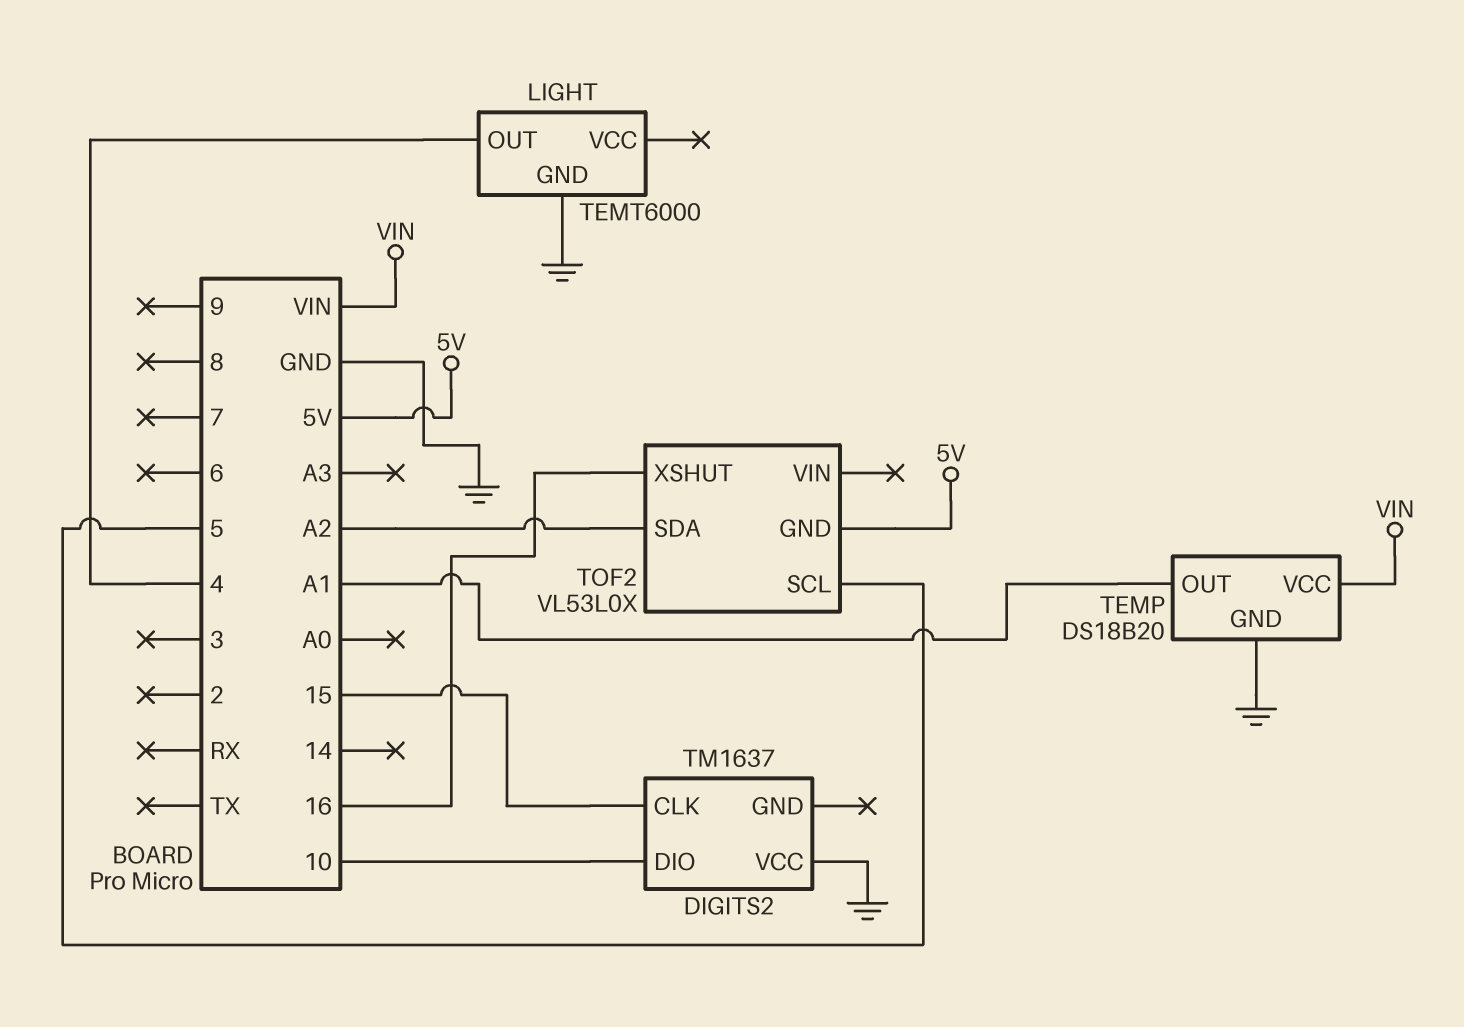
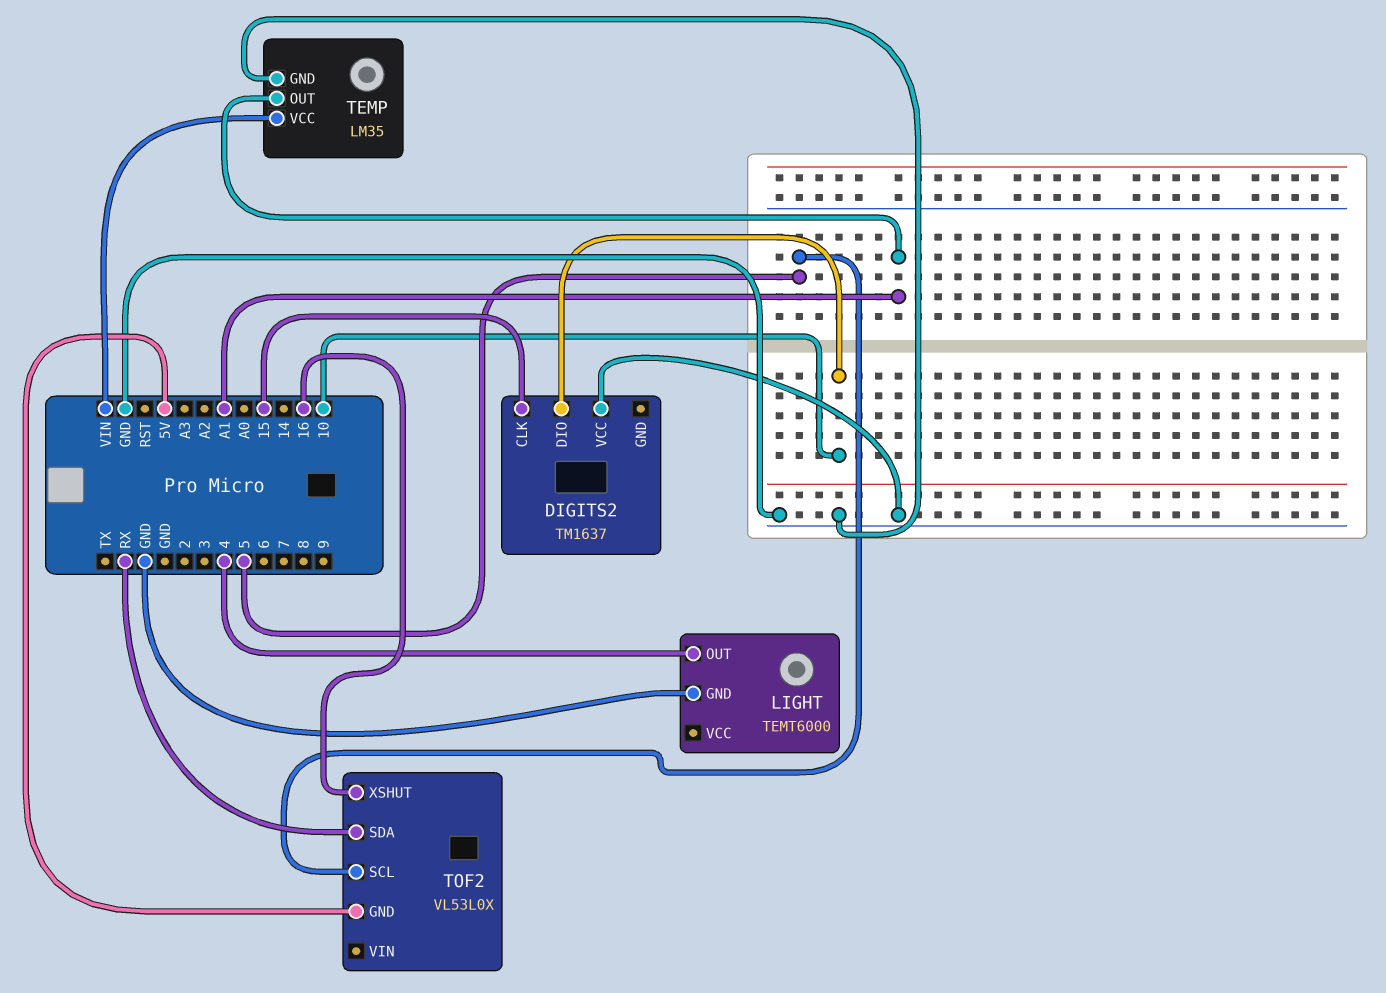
TEMP: DS18B20 -> LM35
TOF2 pin SDA: A2 -> RX

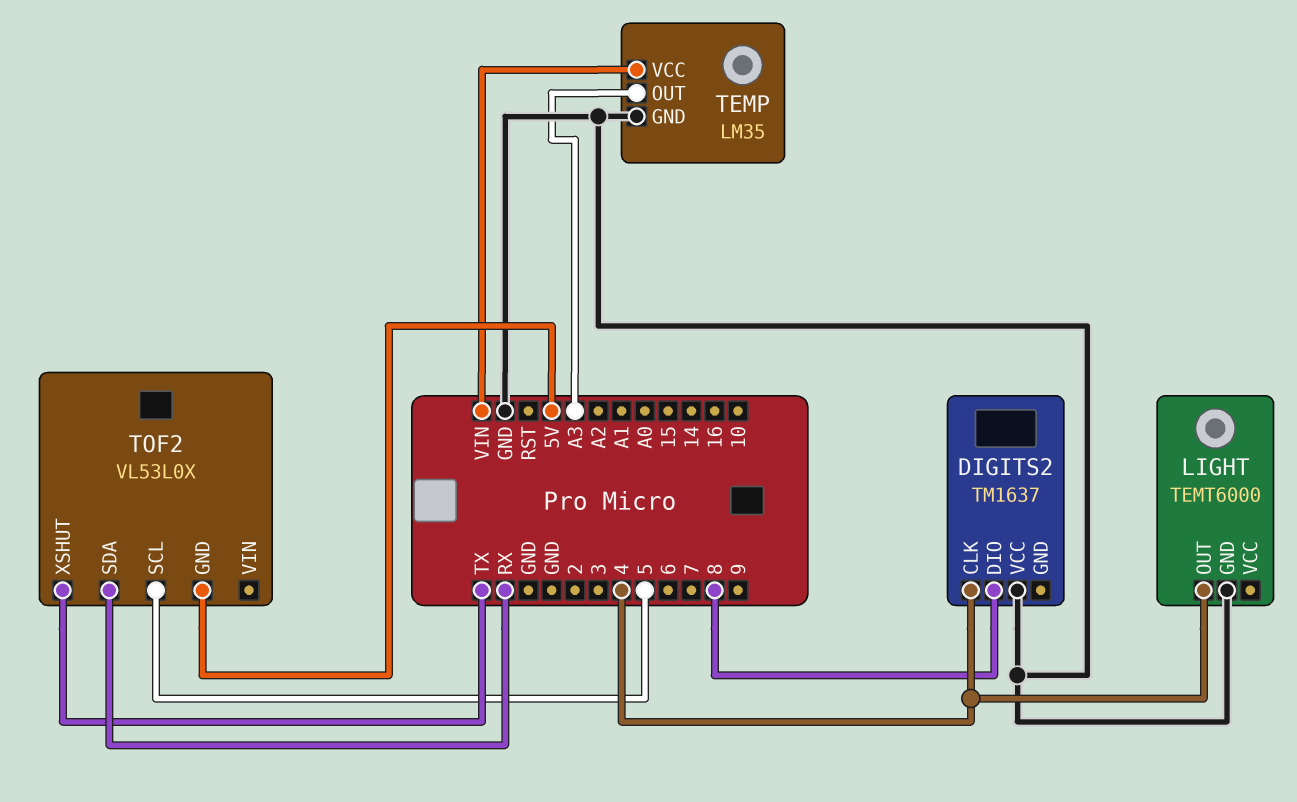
DIGITS2 pin CLK: 15 -> 4
DIGITS2 pin DIO: 10 -> 8
TEMP pin OUT: A1 -> A3
TOF2 pin XSHUT: 16 -> TX

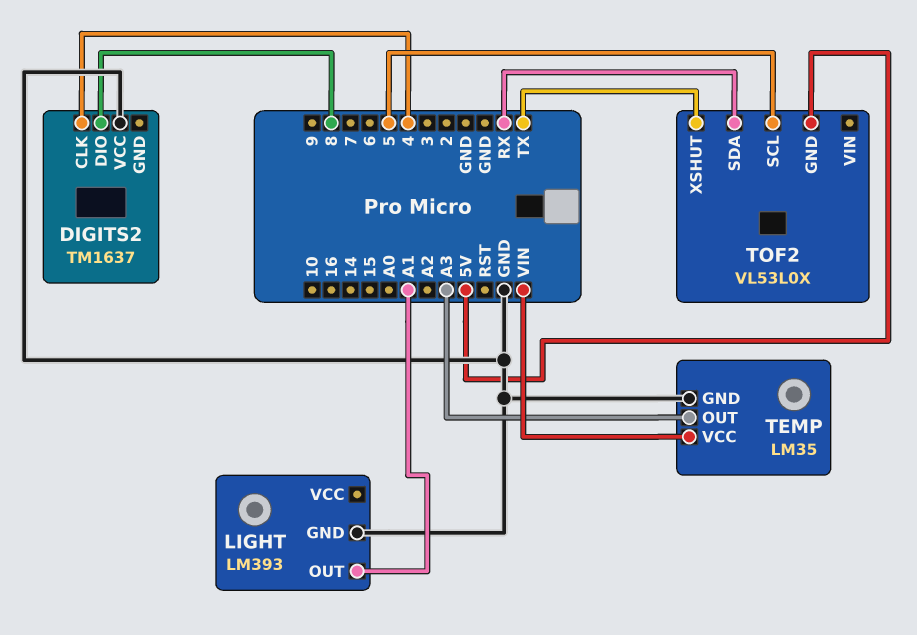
LIGHT: TEMT6000 -> LM393
LIGHT pin OUT: 4 -> A1

